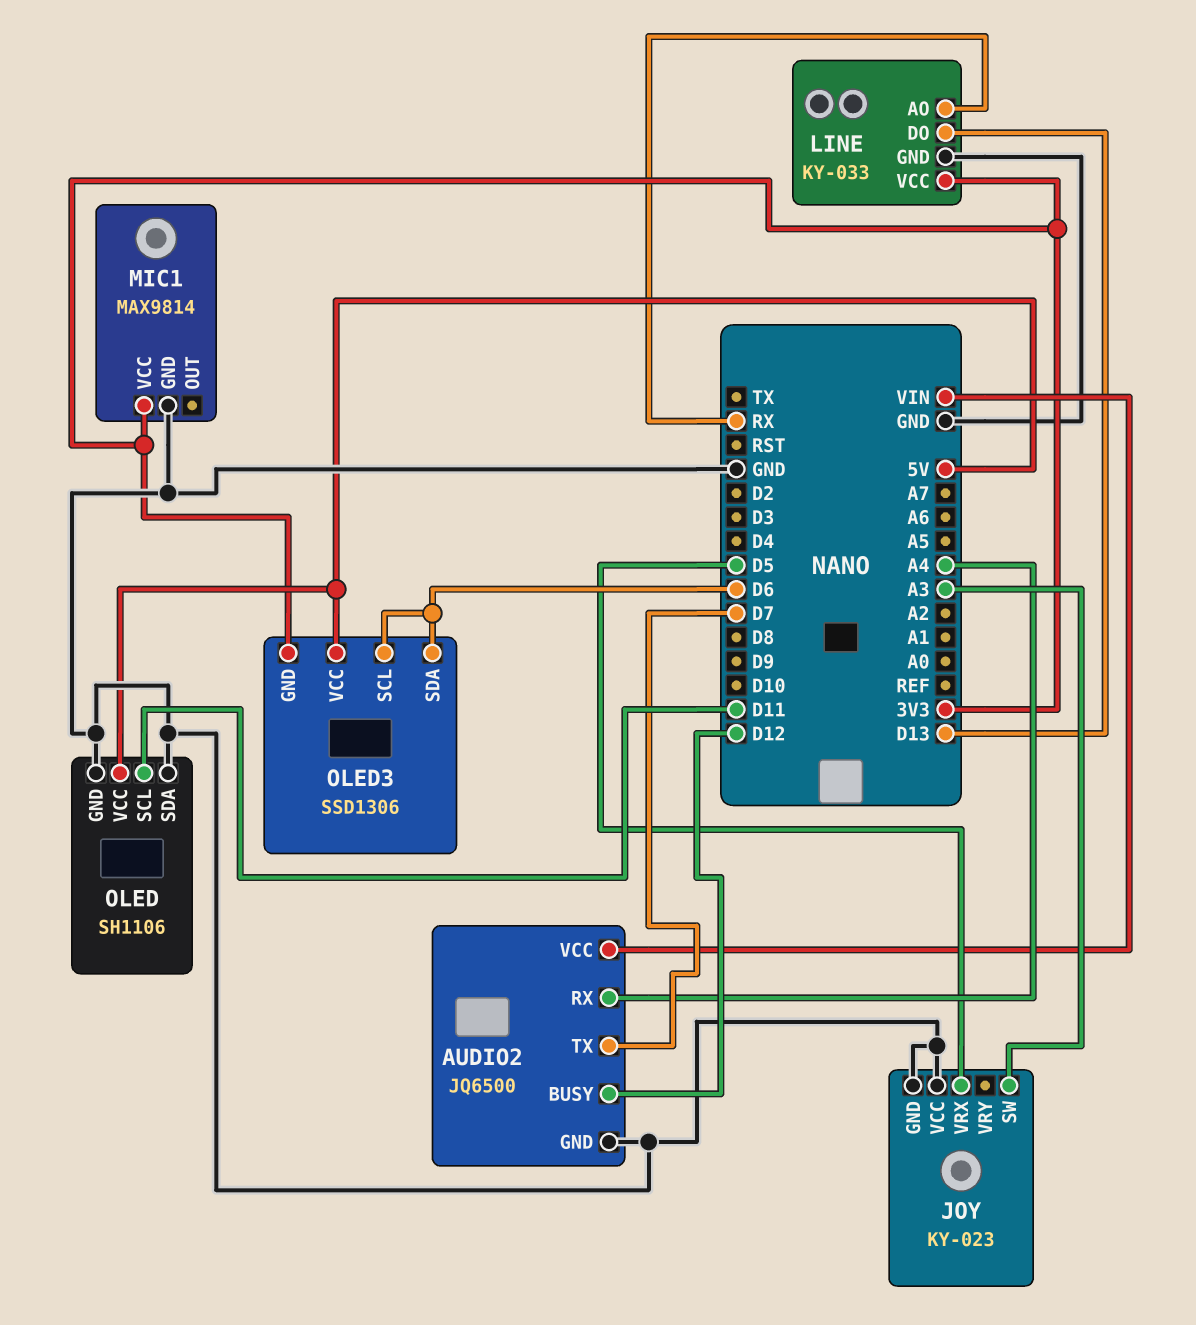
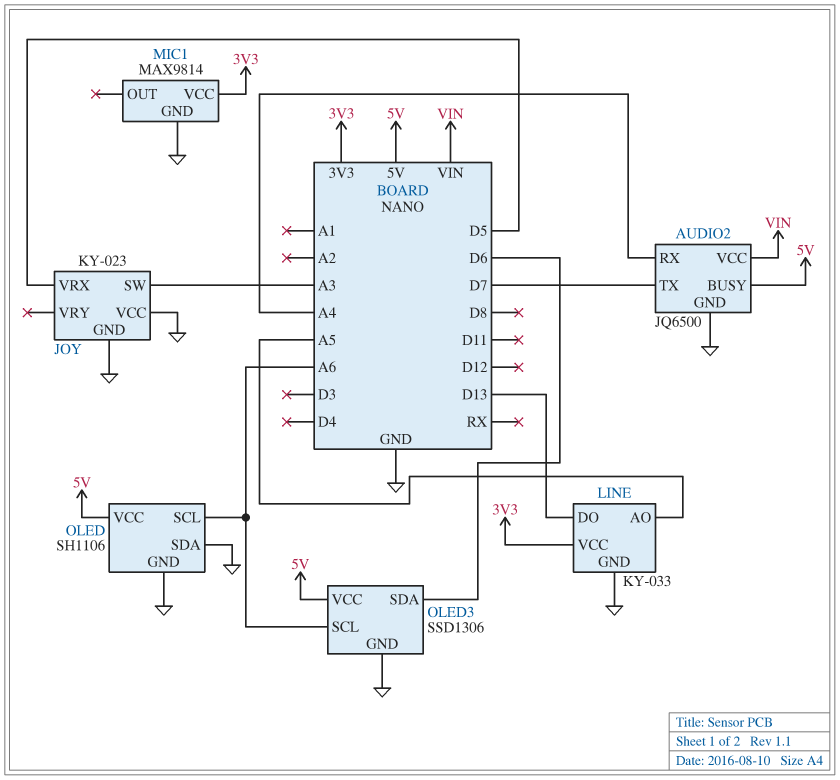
AUDIO2 pin BUSY: D12 -> 5V
LINE pin AO: RX -> A5
OLED pin SCL: D11 -> A6
OLED3 pin GND: 3V3 -> GND
OLED3 pin SCL: D6 -> A6

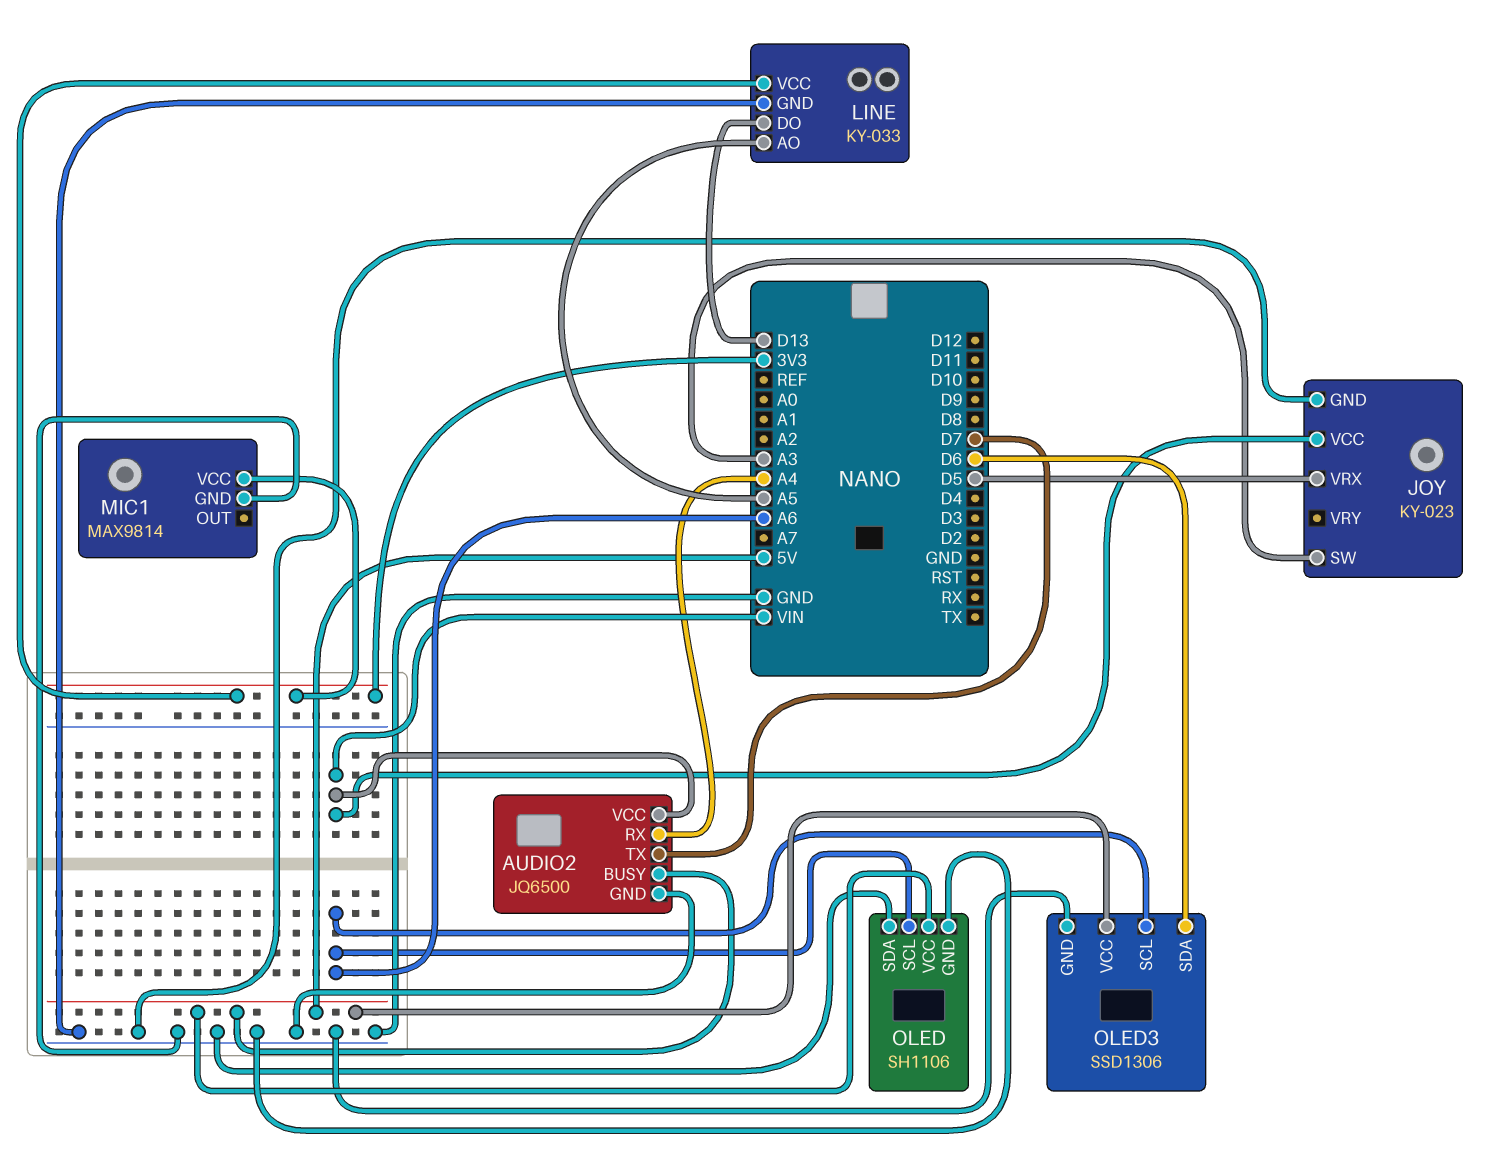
JOY pin VCC: GND -> VIN

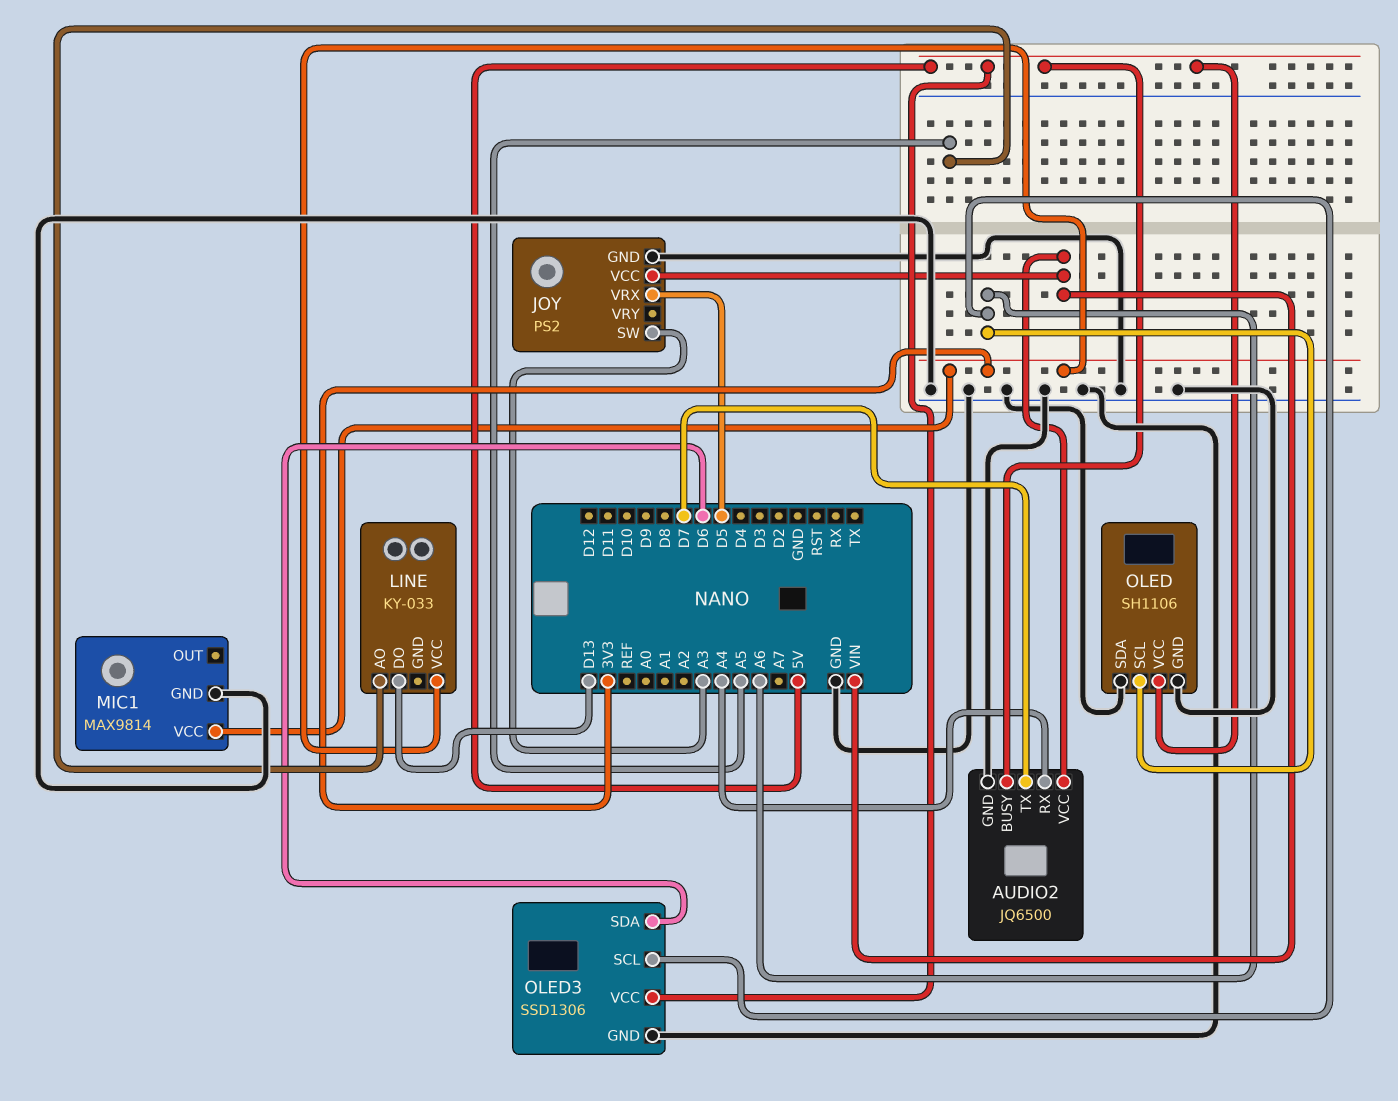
JOY: KY-023 -> PS2
LINE pin GND: GND -> none

